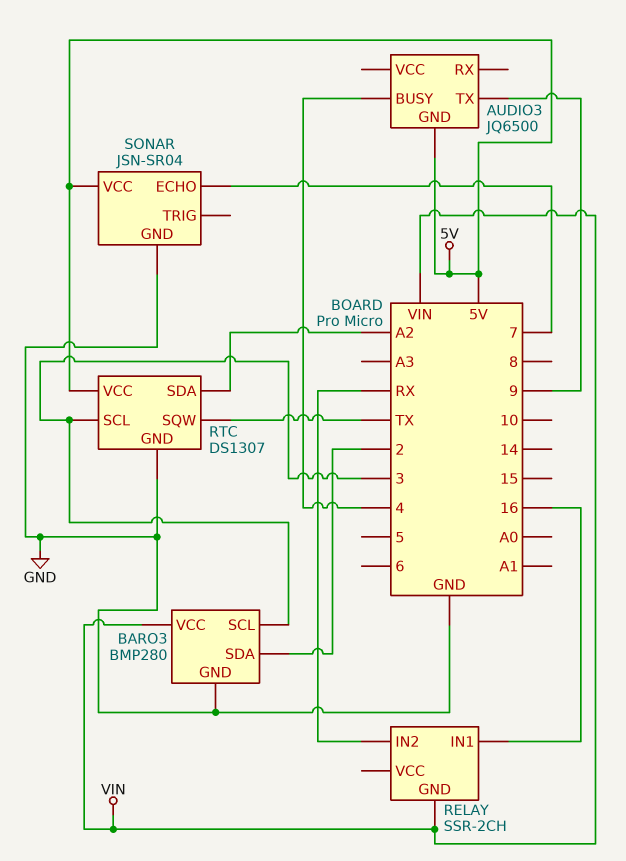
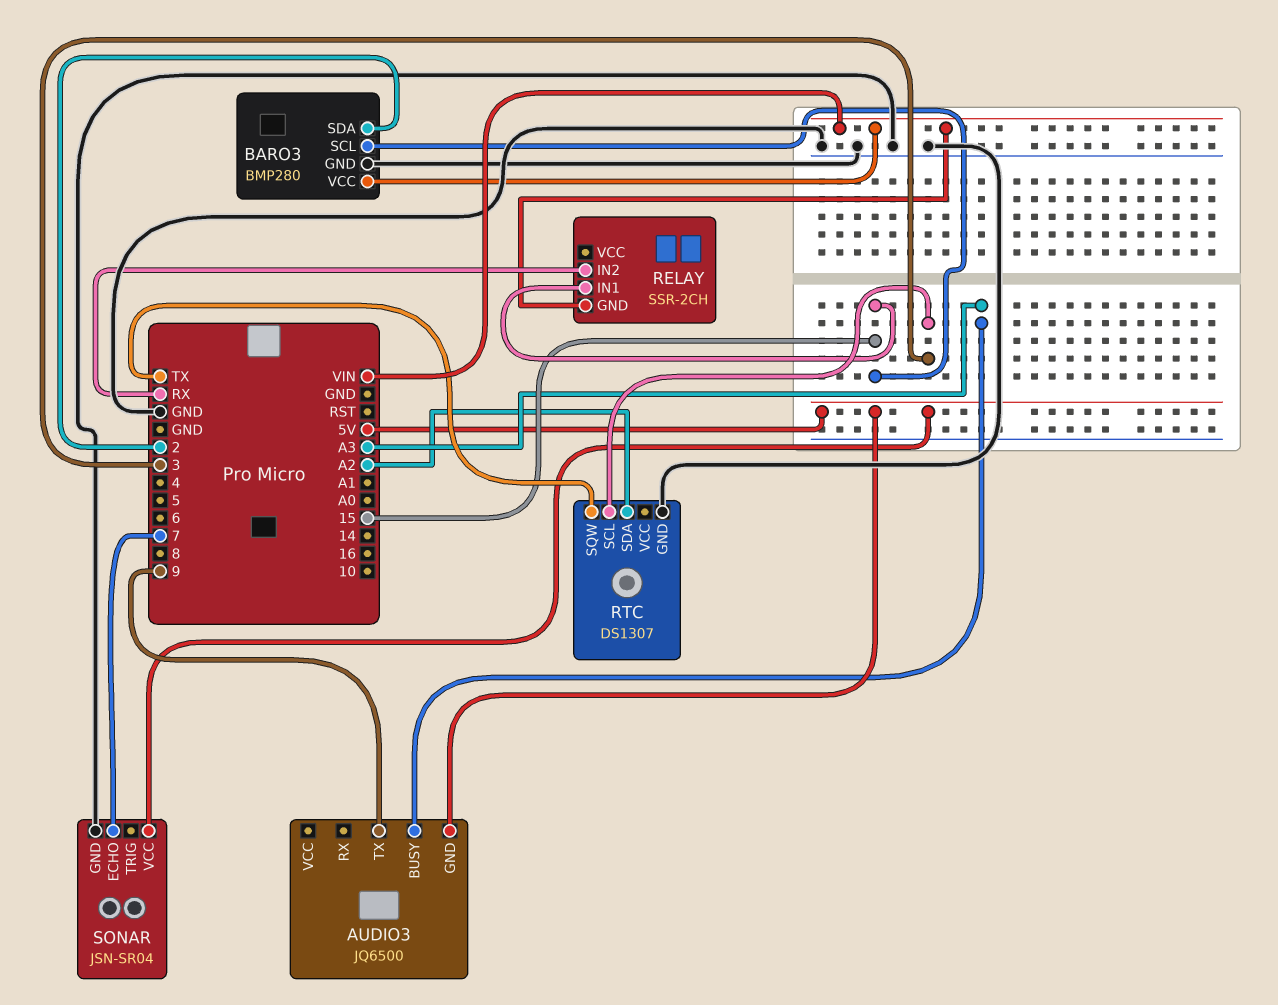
AUDIO3 pin BUSY: 4 -> A3
BARO3 pin SCL: 3 -> 15
RELAY pin IN1: 16 -> 15
RTC pin VCC: 5V -> none

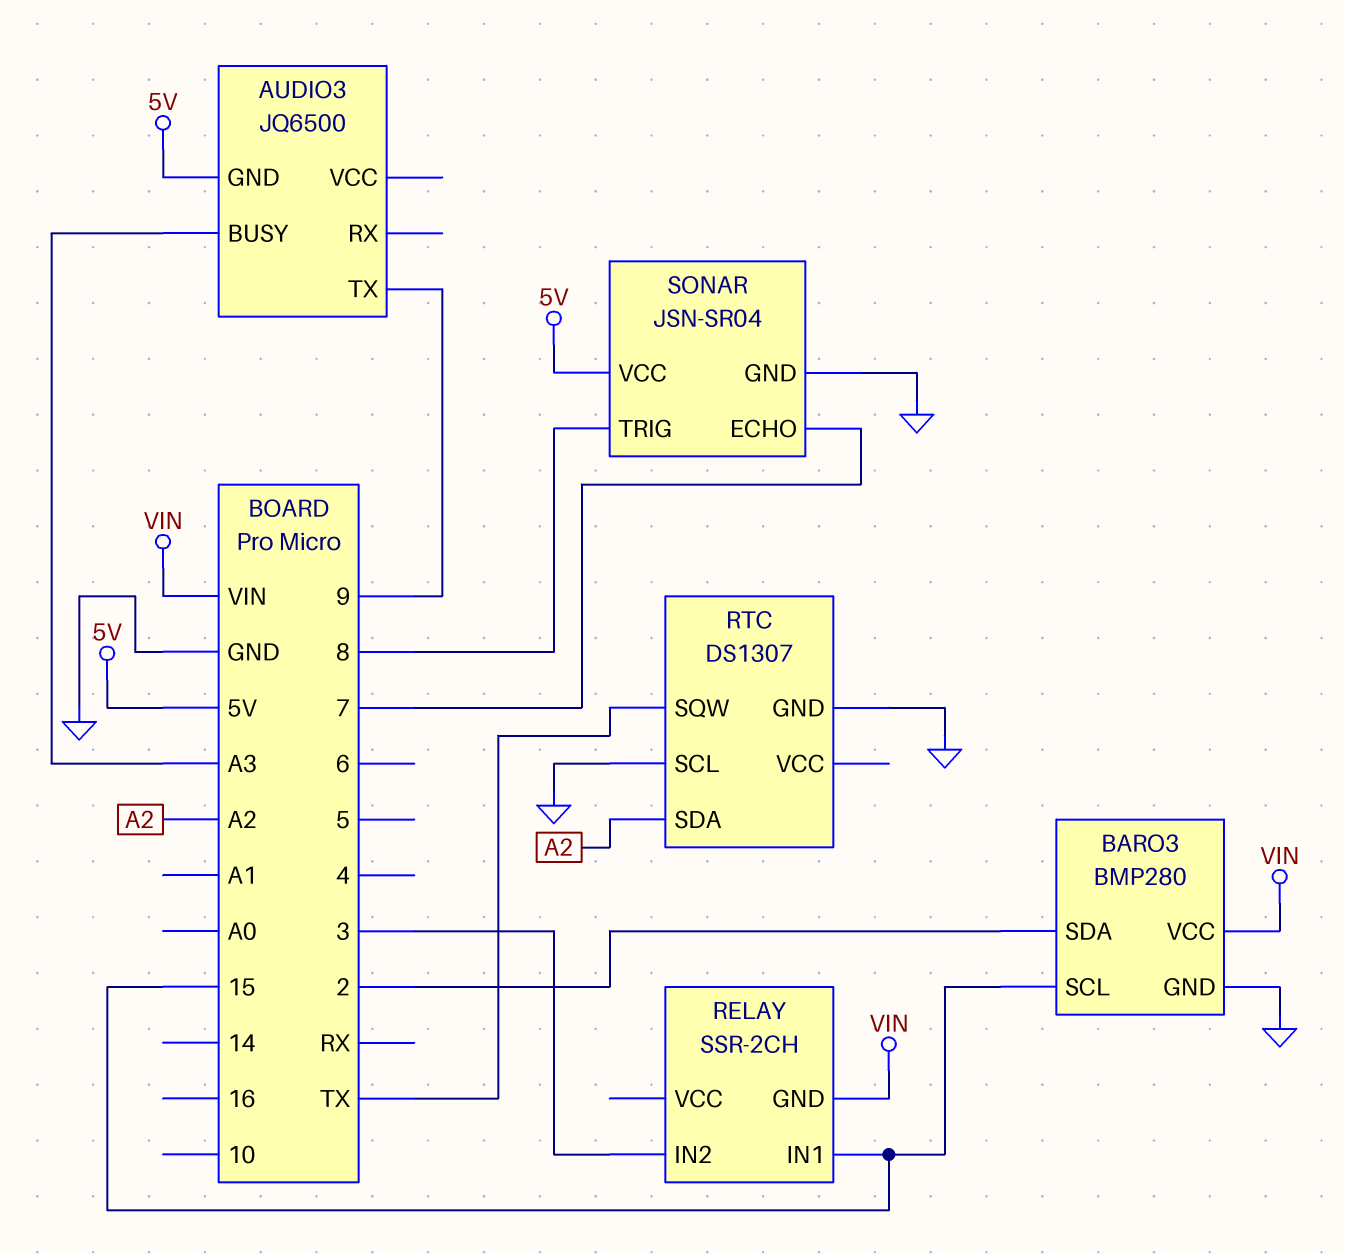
RELAY pin IN2: RX -> 3
RTC pin SCL: 3 -> GND
SONAR pin TRIG: none -> 8

